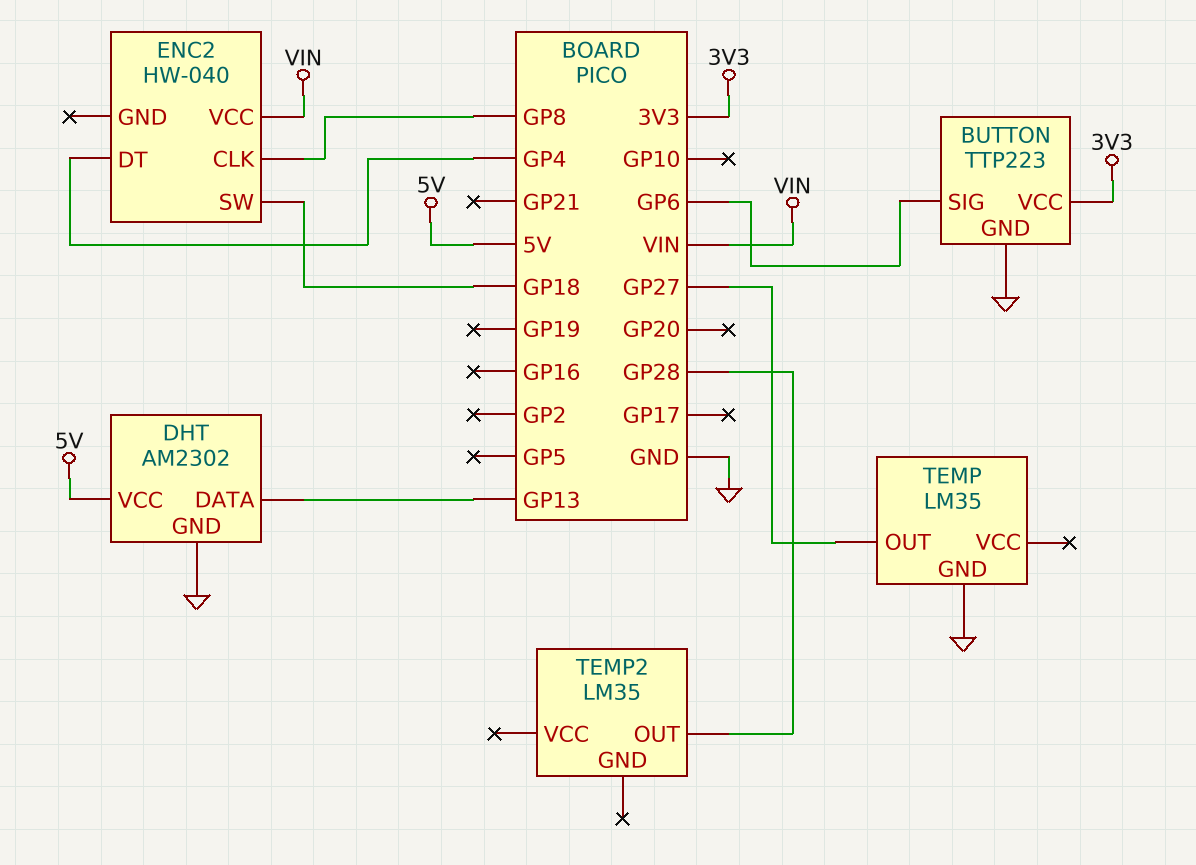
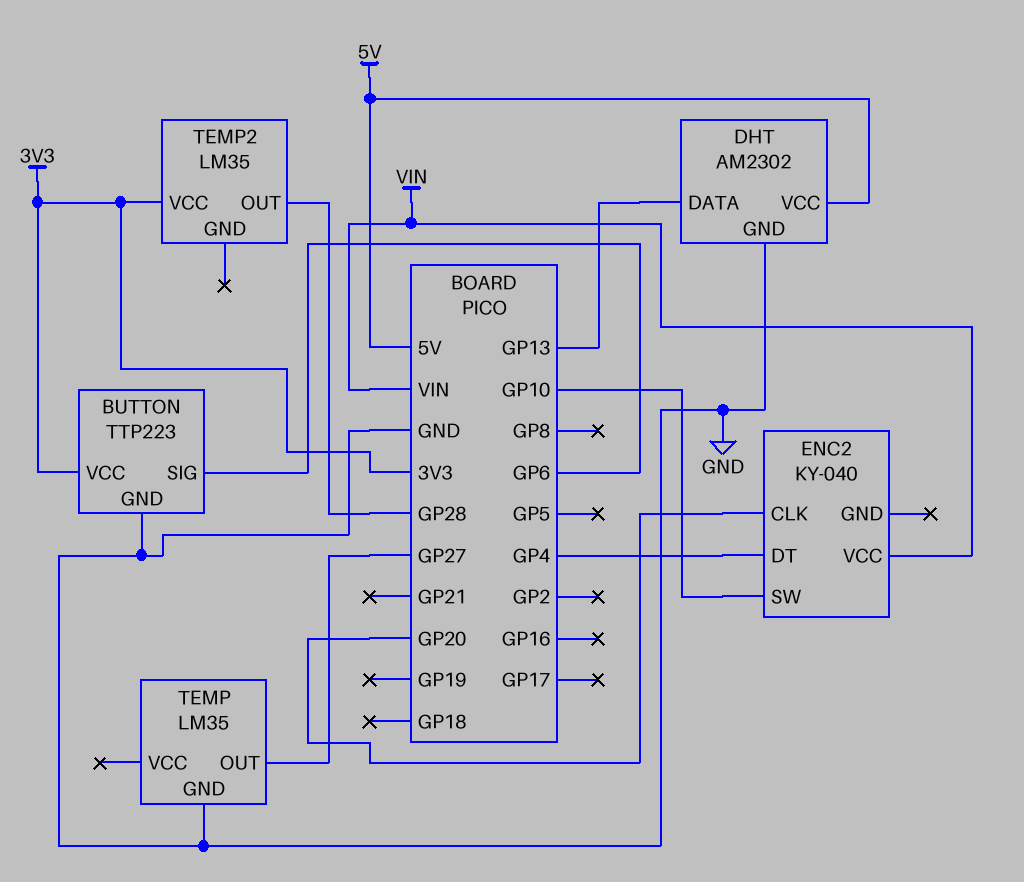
ENC2: HW-040 -> KY-040
ENC2 pin CLK: GP8 -> GP20
ENC2 pin SW: GP18 -> GP10
TEMP2 pin VCC: none -> 3V3

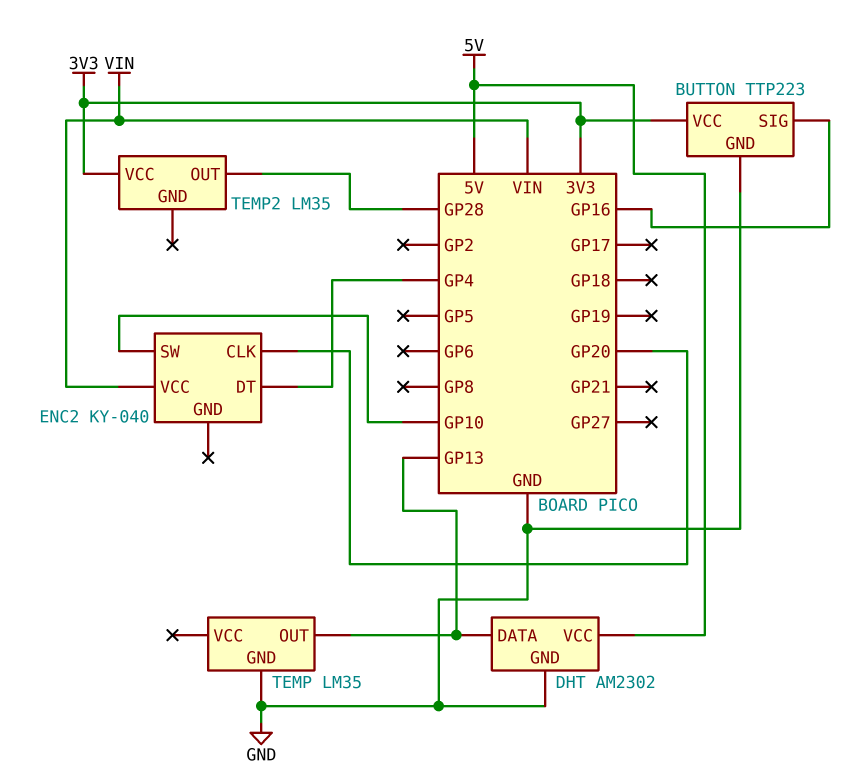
BUTTON pin SIG: GP6 -> GP16
TEMP pin OUT: GP27 -> GP13

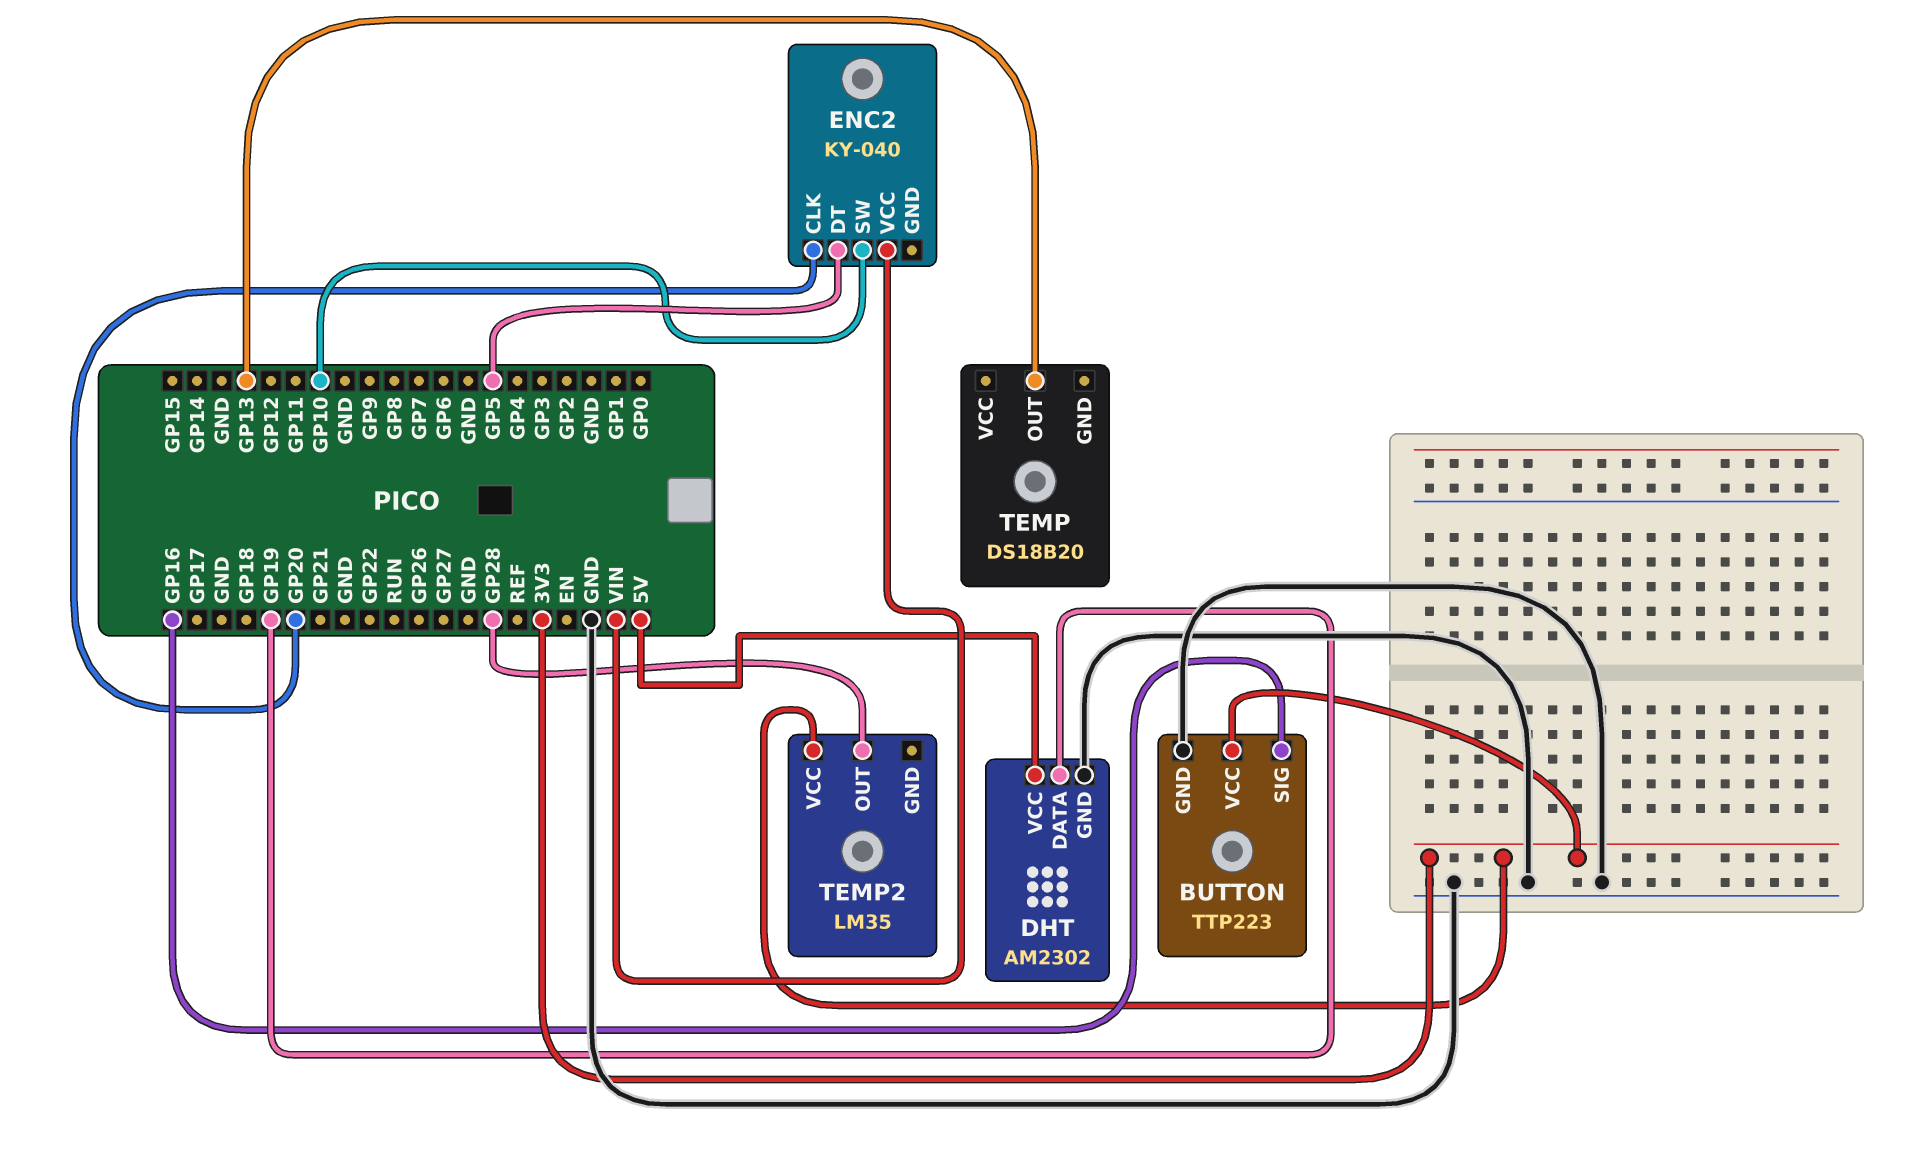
DHT pin DATA: GP13 -> GP19
ENC2 pin DT: GP4 -> GP5
TEMP: LM35 -> DS18B20
TEMP pin GND: GND -> none

